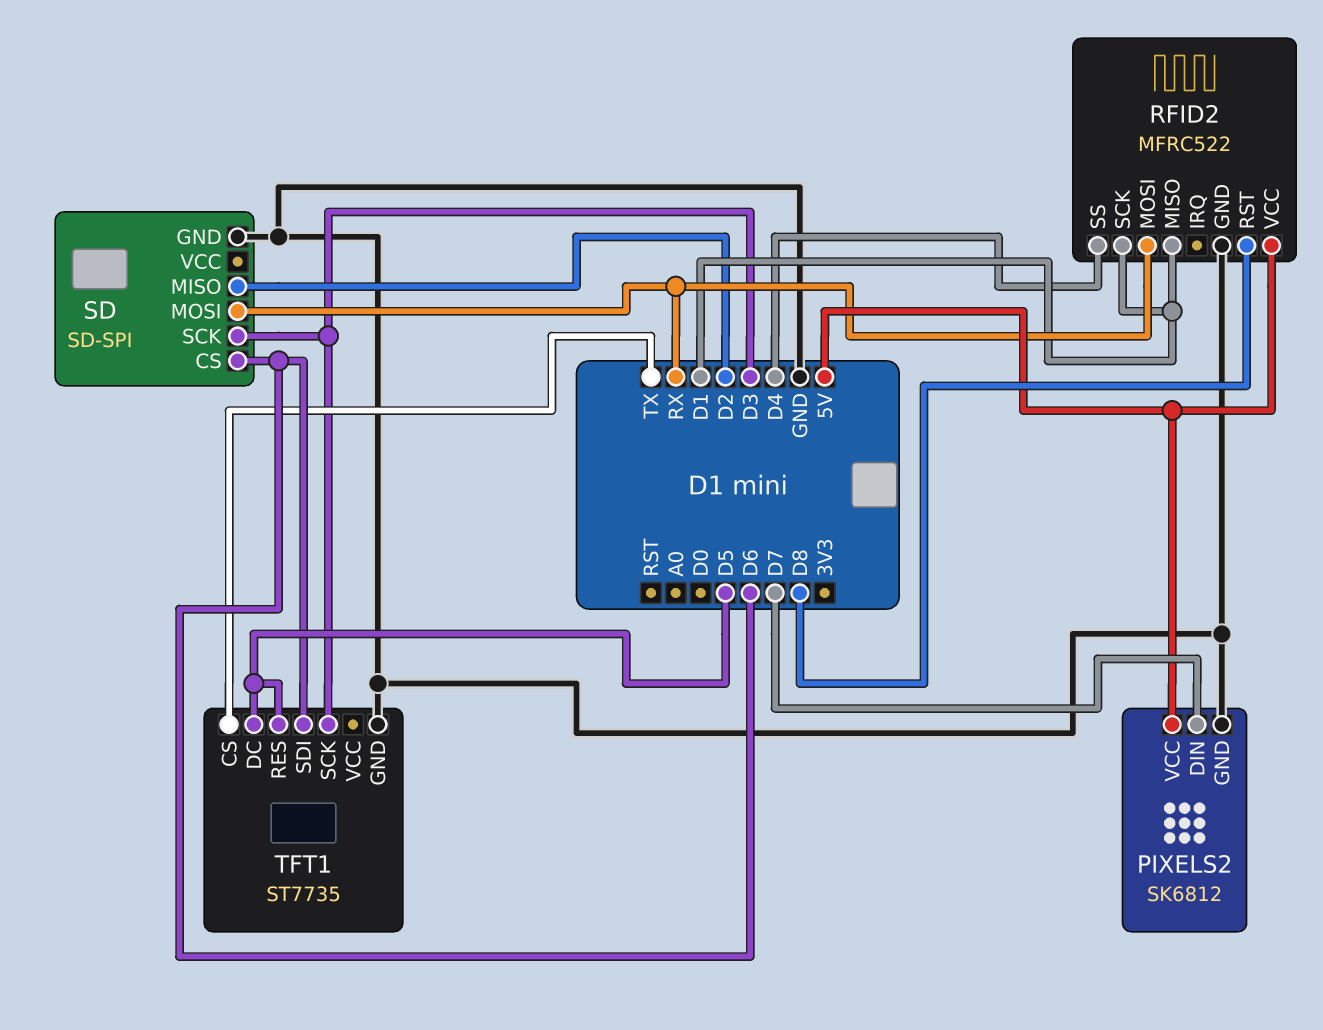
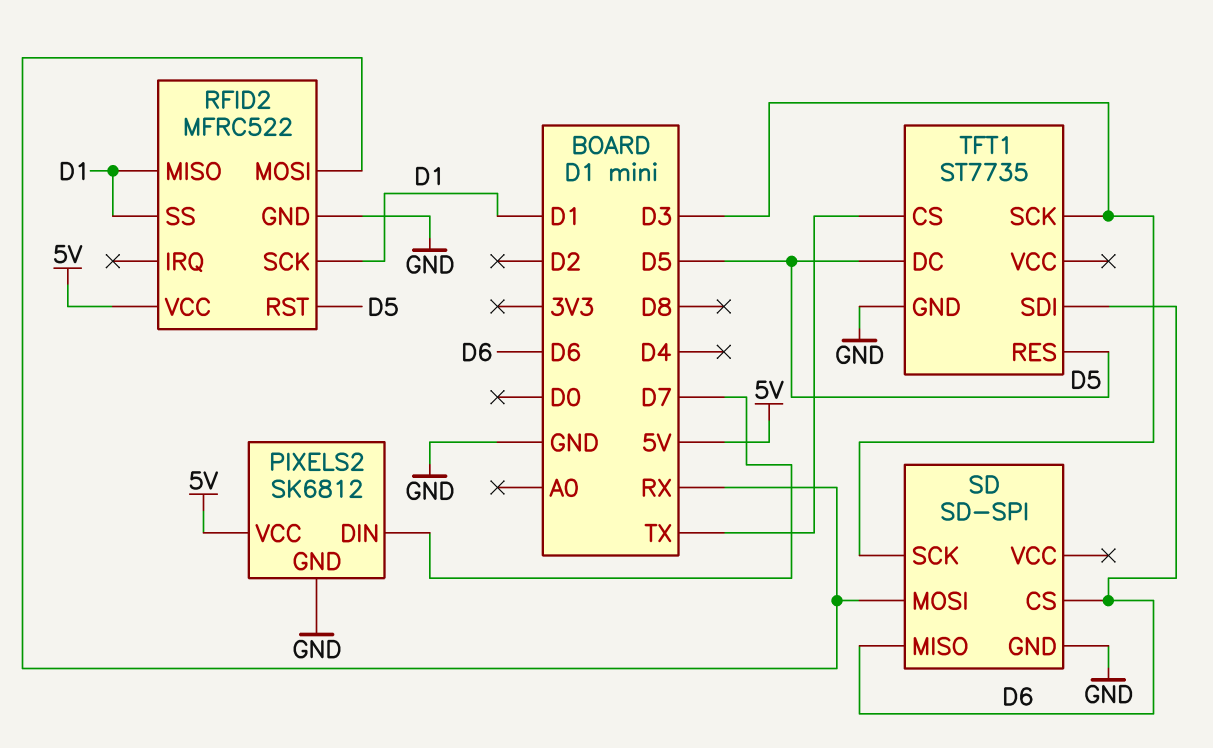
RFID2 pin RST: D8 -> D5
RFID2 pin SS: D4 -> D1
SD pin MISO: D2 -> D6

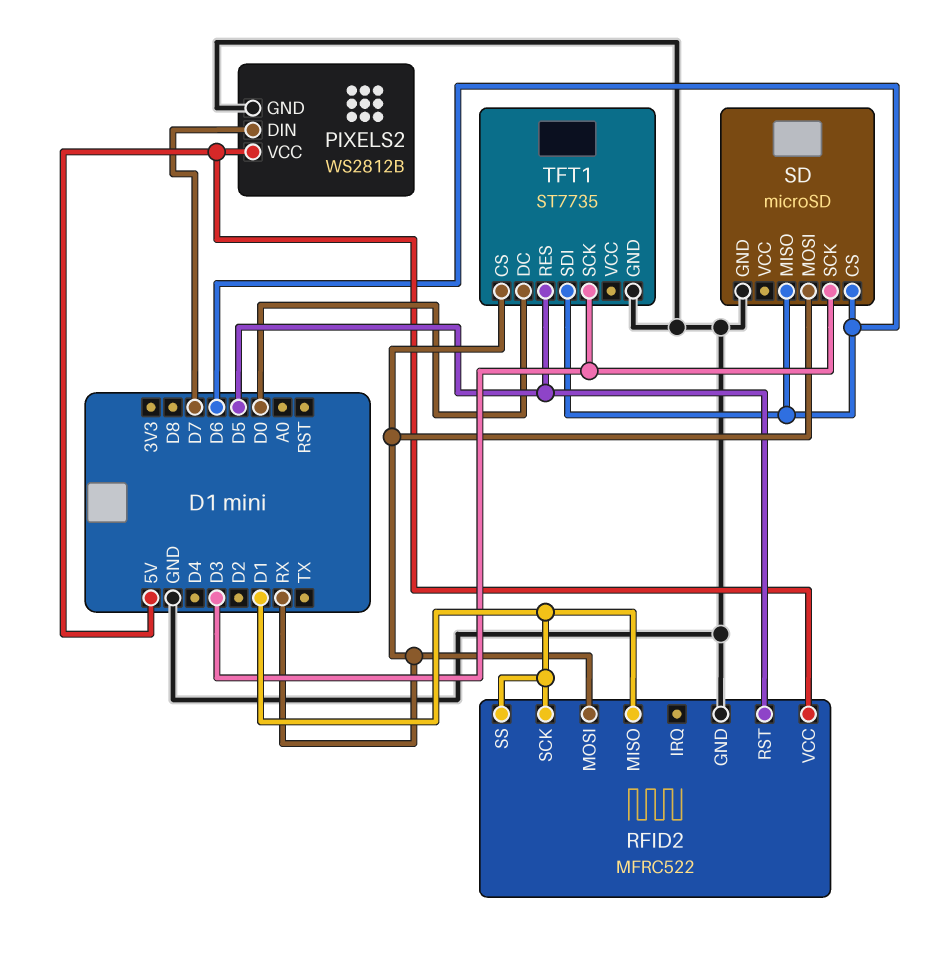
PIXELS2: SK6812 -> WS2812B
SD: SD-SPI -> microSD
TFT1 pin CS: TX -> RX
TFT1 pin DC: D5 -> D0

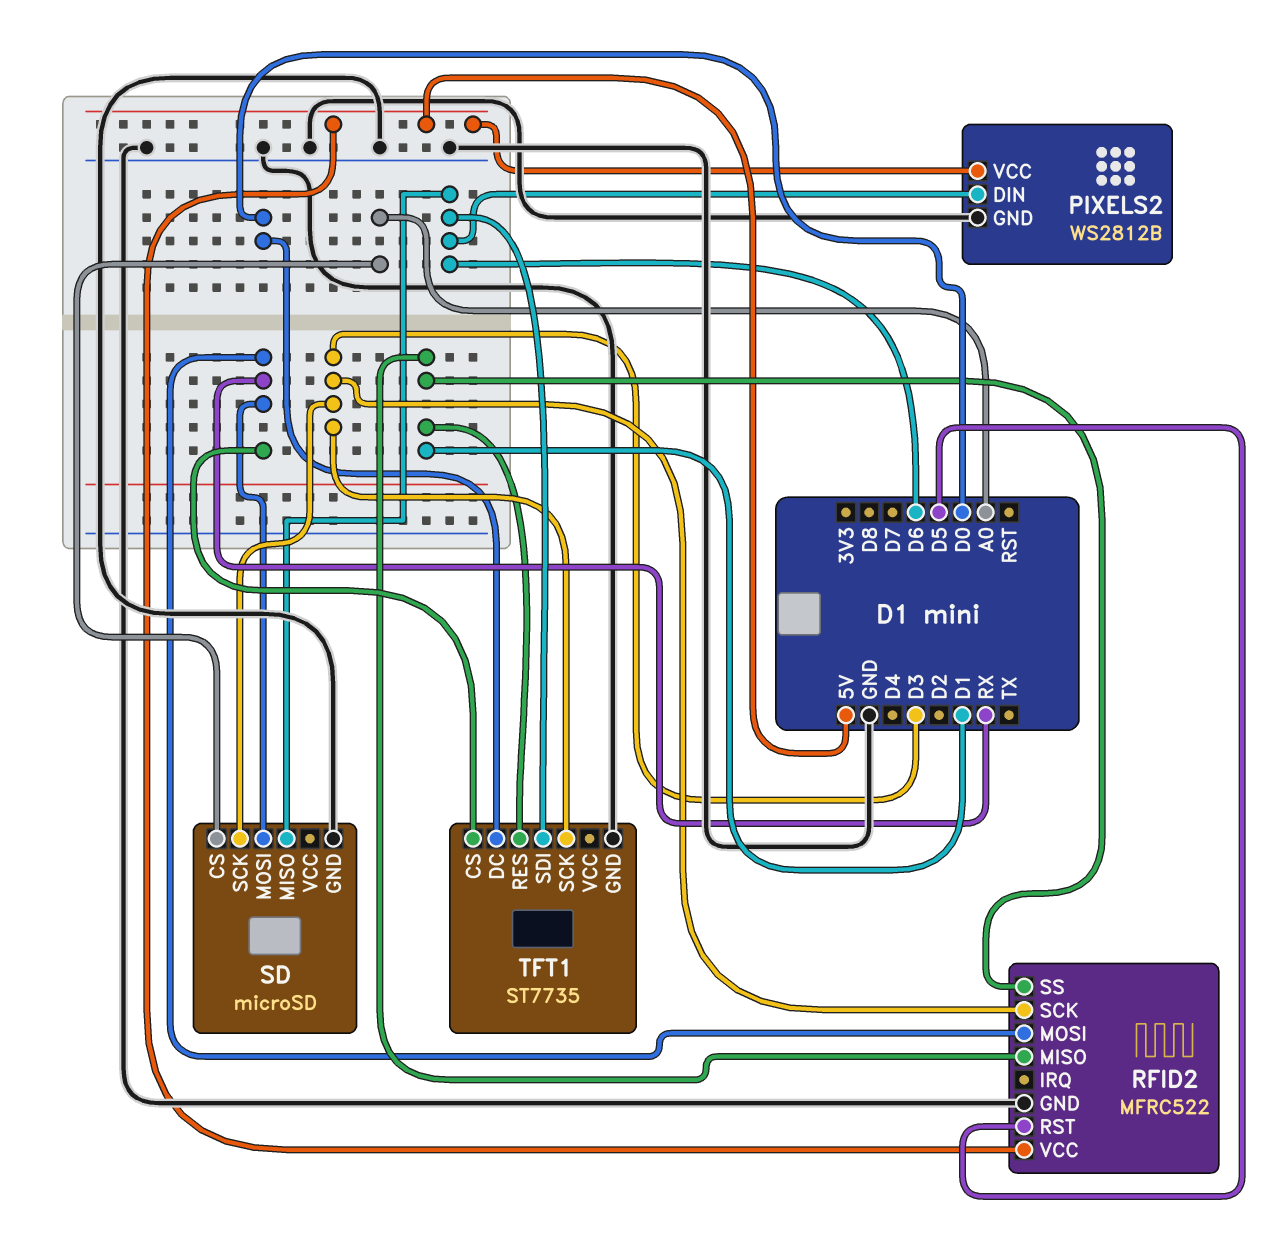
PIXELS2 pin DIN: D7 -> D6
RFID2 pin SCK: D1 -> D3
SD pin CS: D6 -> A0
TFT1 pin RES: D5 -> D1

